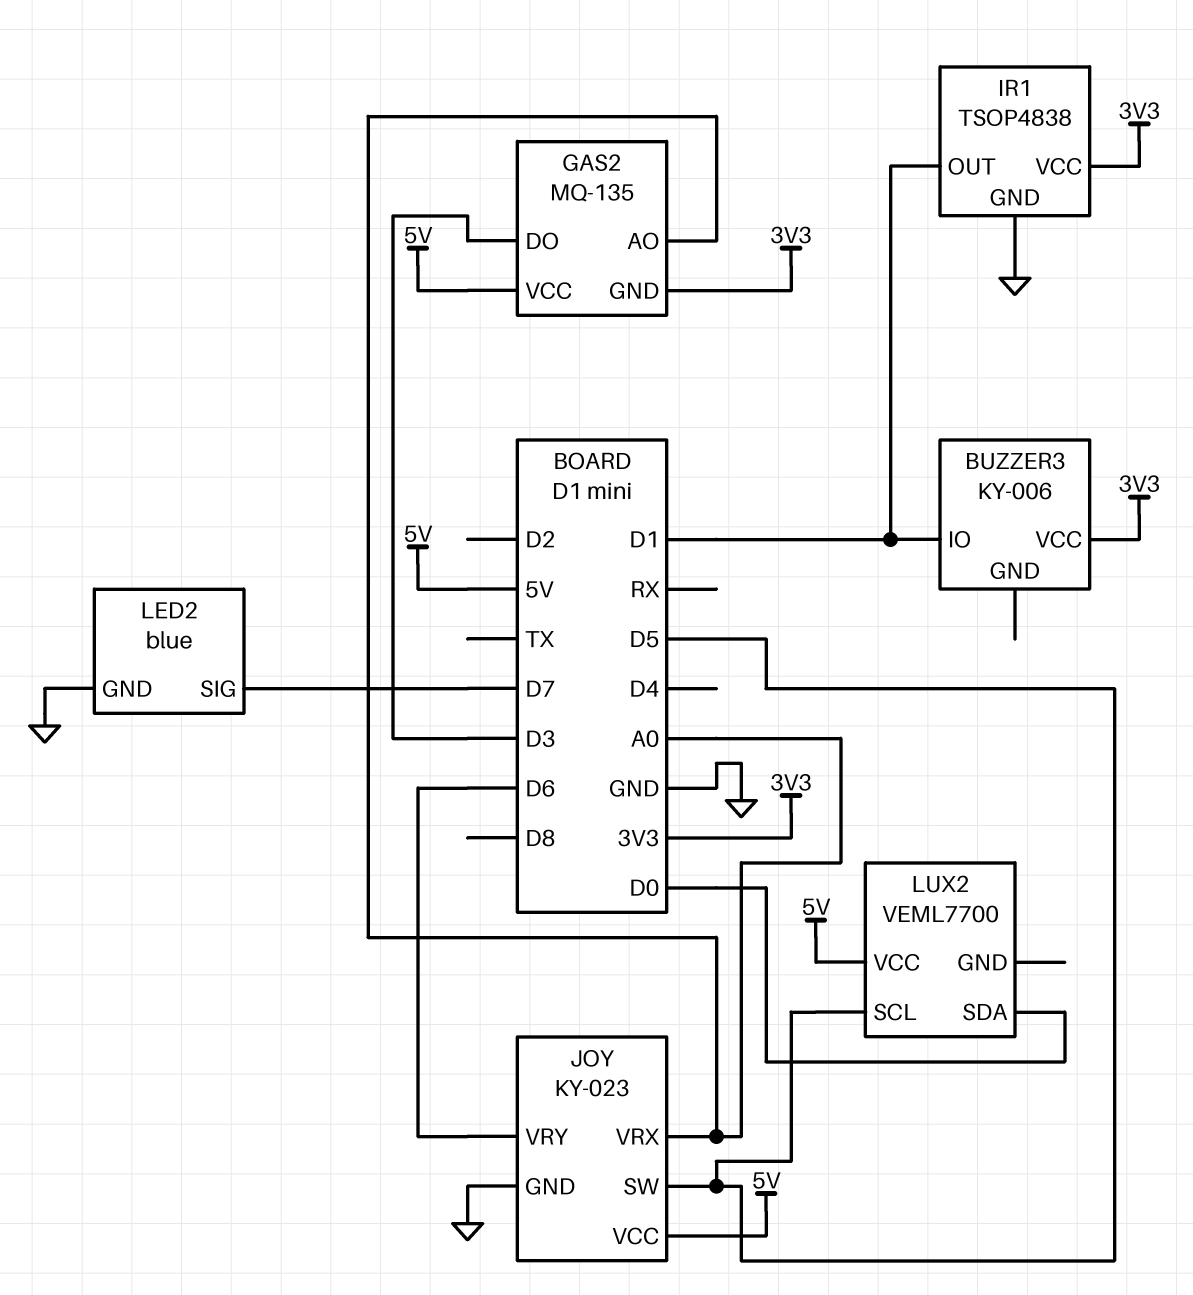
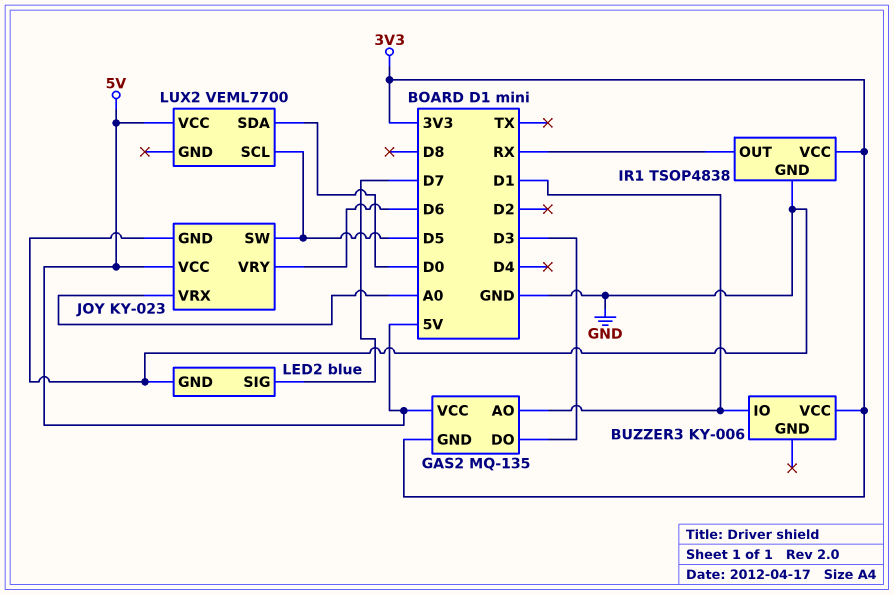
GAS2 pin AO: A0 -> D1
IR1 pin OUT: D1 -> RX

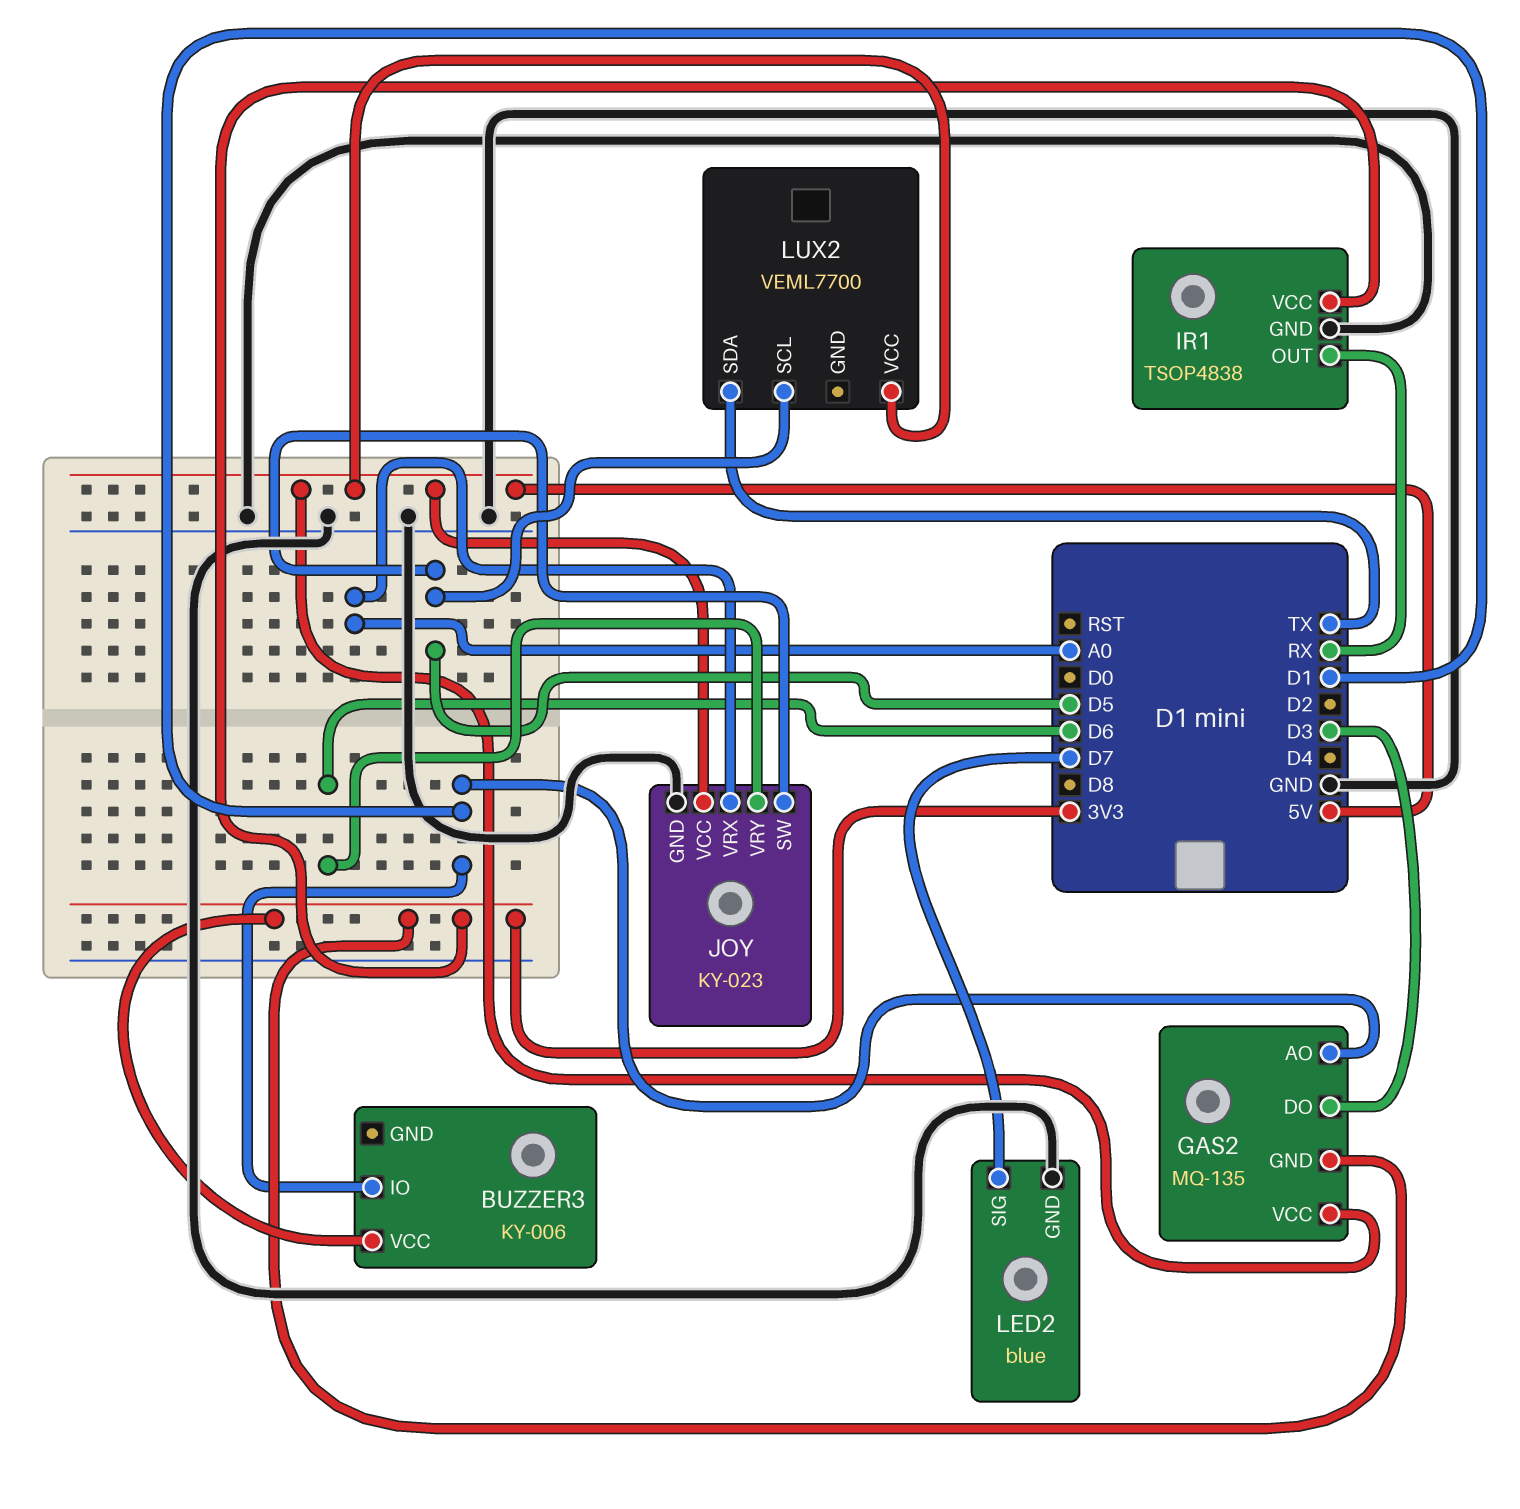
LUX2 pin SDA: D0 -> TX

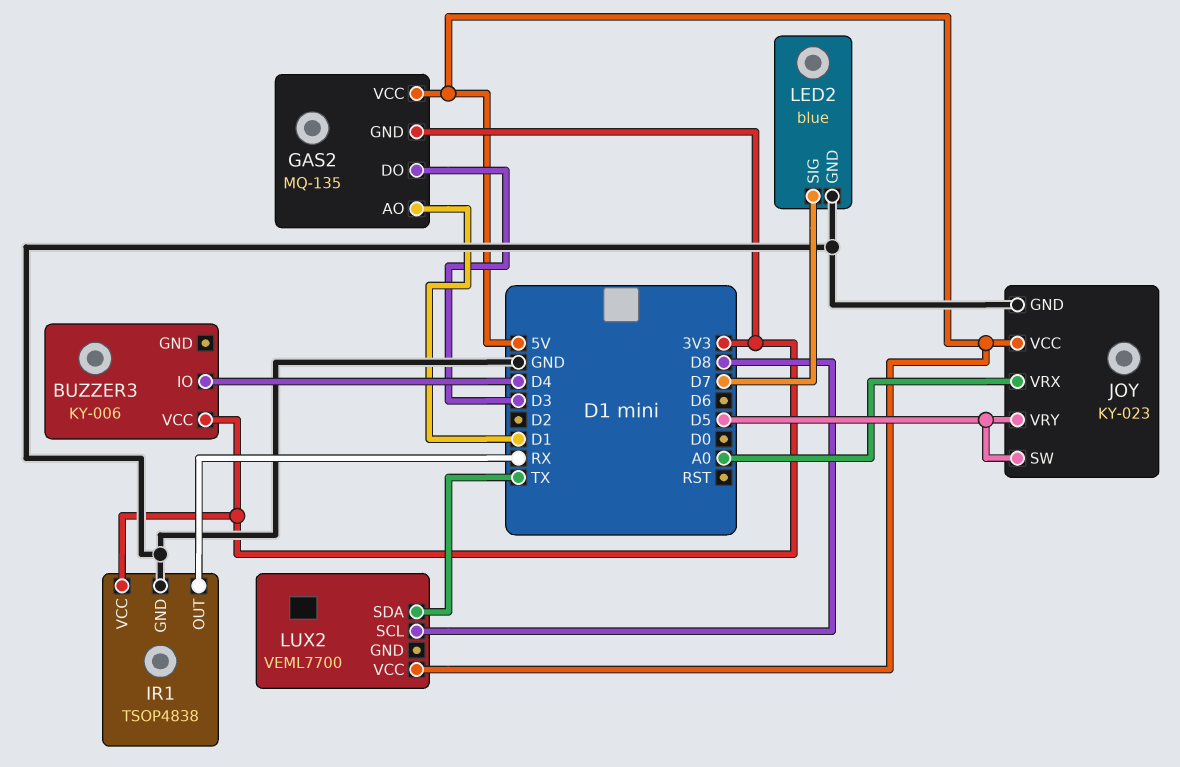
BUZZER3 pin IO: D1 -> D4
JOY pin VRY: D6 -> D5
LUX2 pin SCL: D5 -> D8

